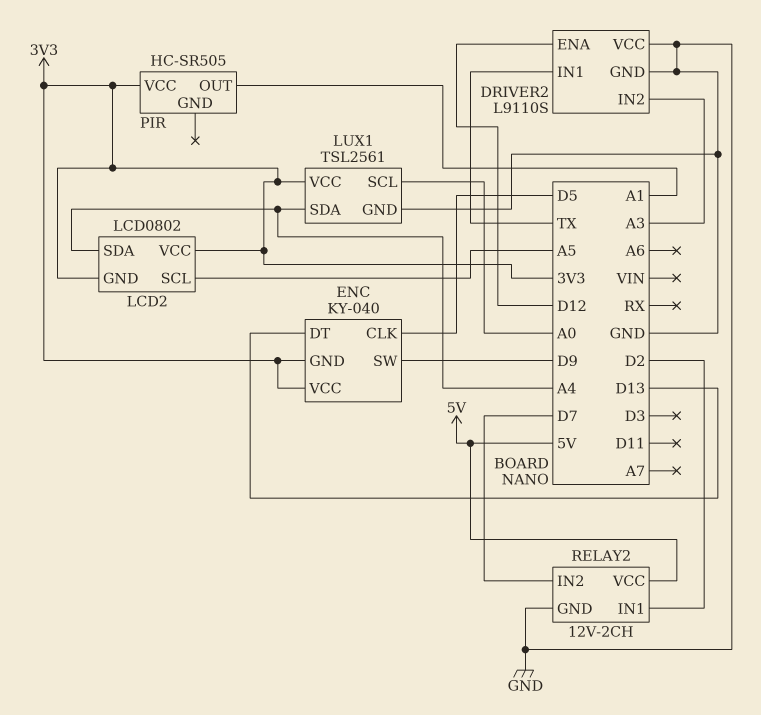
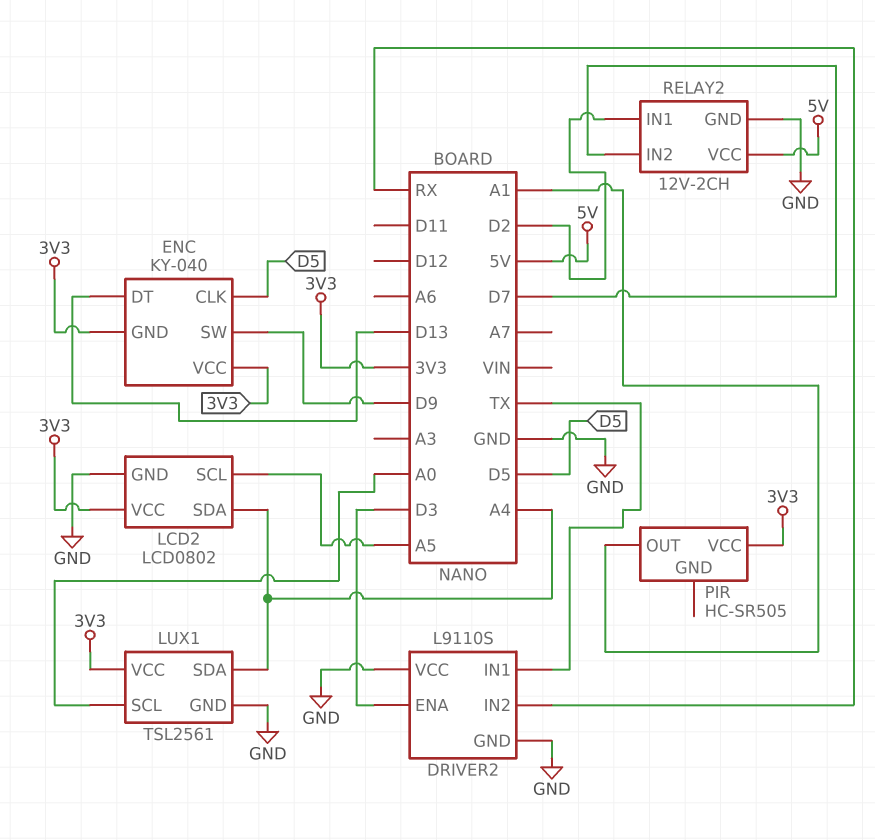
DRIVER2 pin ENA: D12 -> D3
DRIVER2 pin IN2: A3 -> RX
LCD2 pin GND: 3V3 -> GND

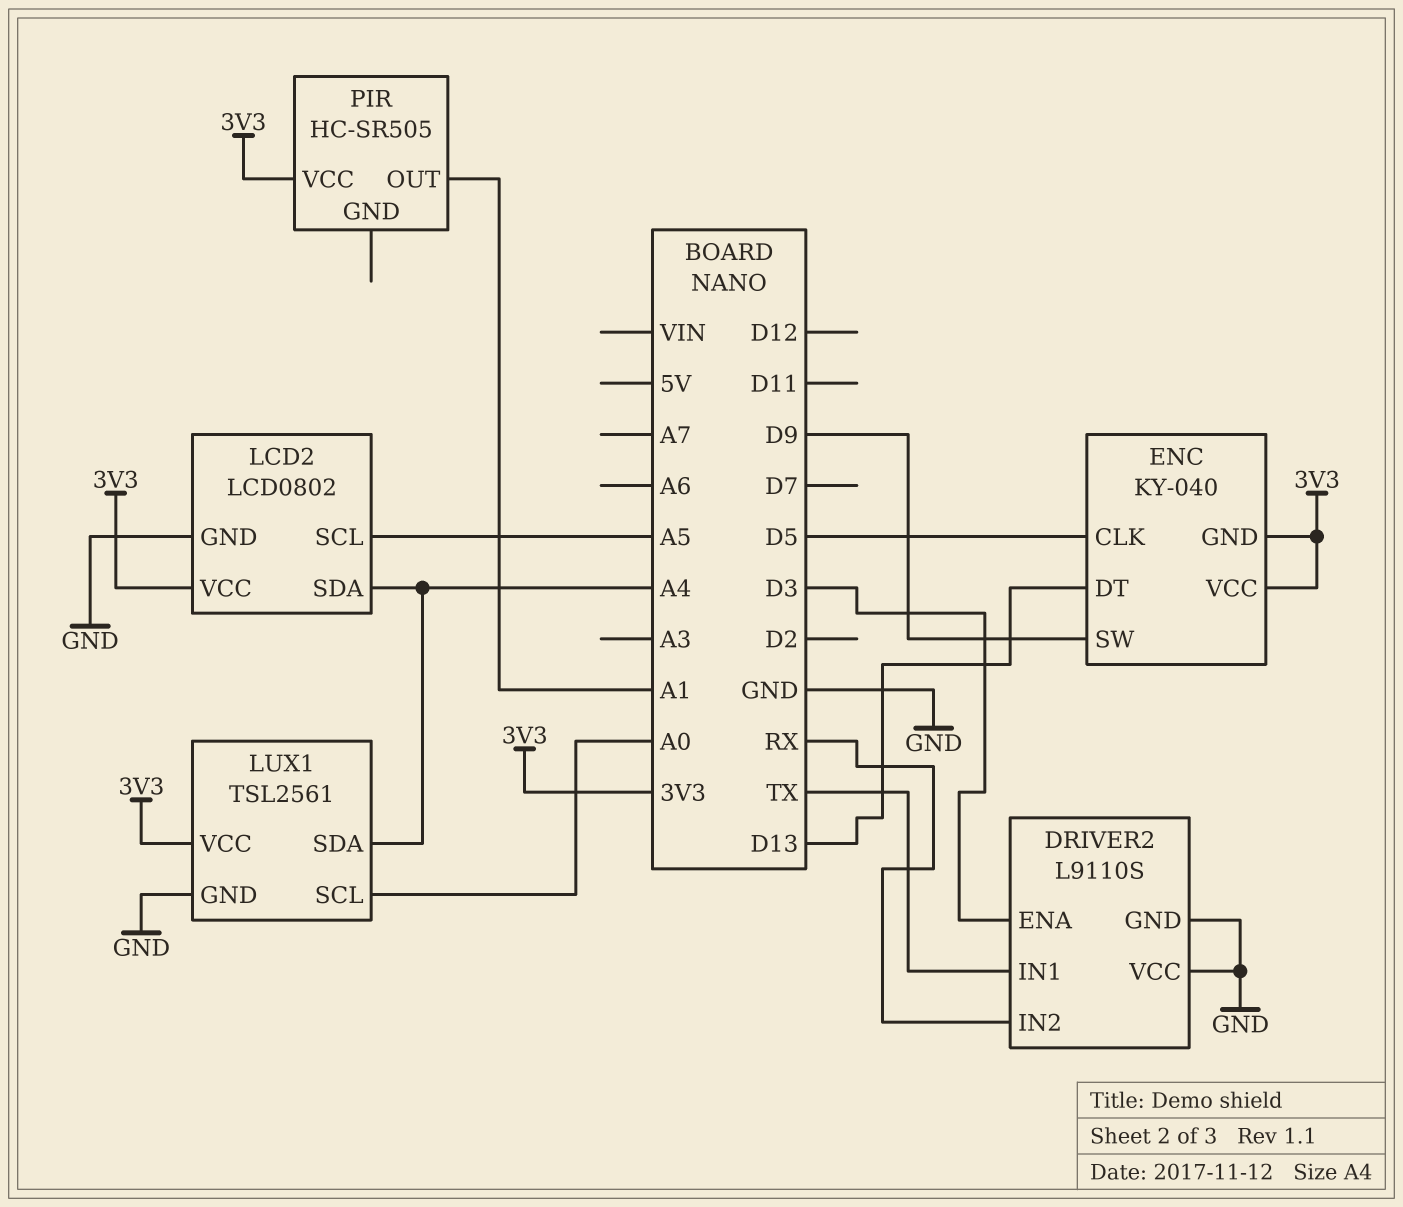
RELAY2: 12V-2CH -> none
RELAY2 pin GND: GND -> none
RELAY2 pin IN1: D2 -> none
RELAY2 pin IN2: D7 -> none
RELAY2 pin VCC: 5V -> none

